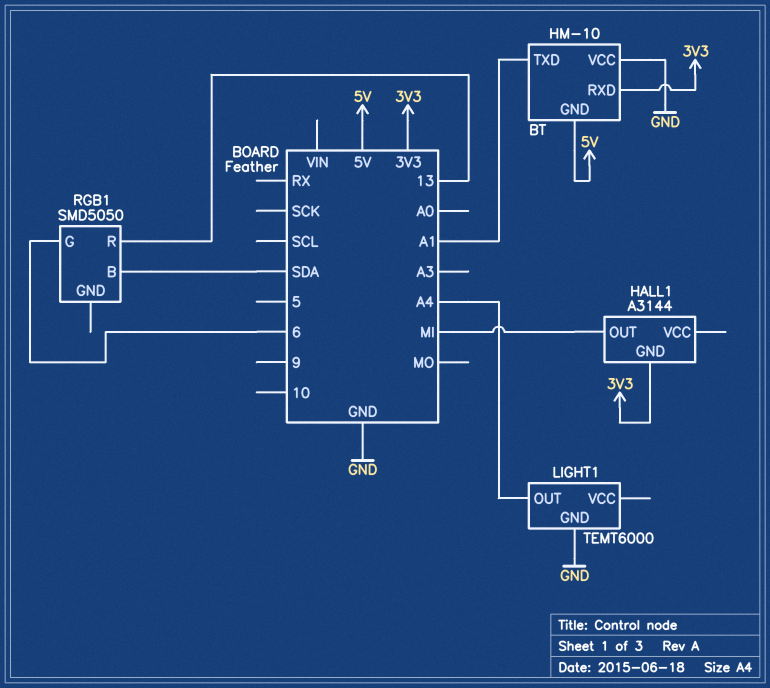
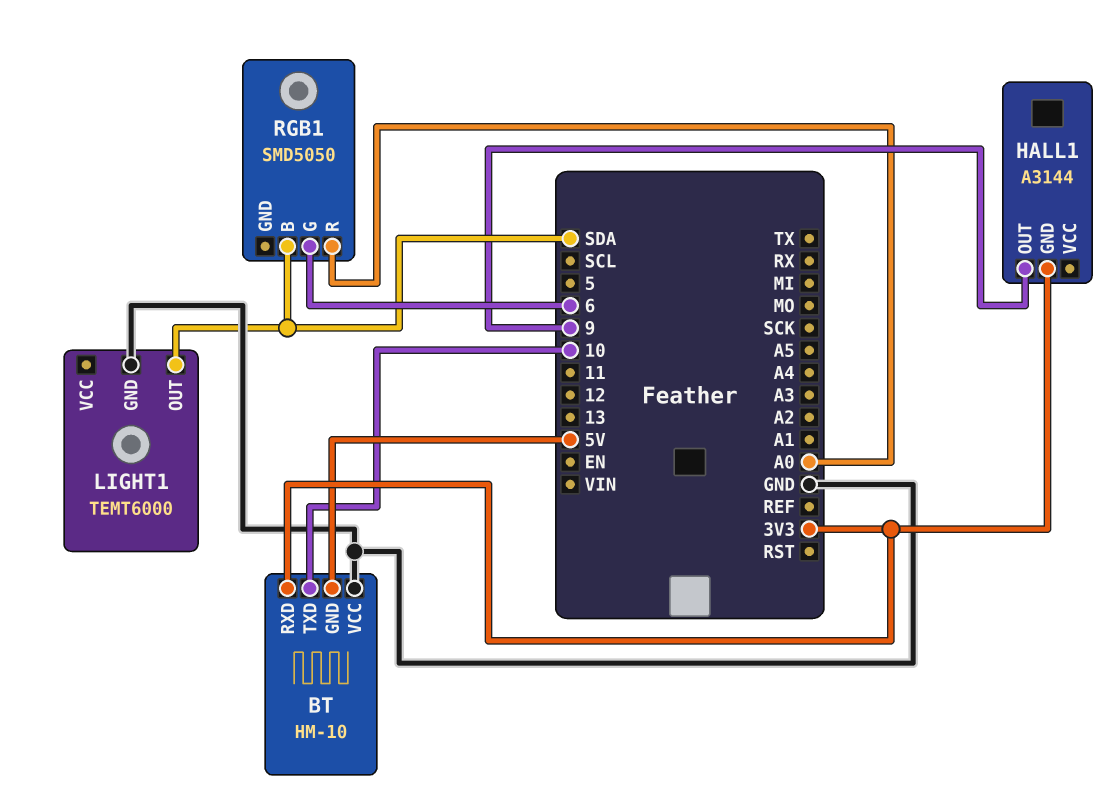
BT pin TXD: A1 -> 10
HALL1 pin OUT: MI -> 9
LIGHT1 pin OUT: A4 -> SDA
RGB1 pin R: 13 -> A0

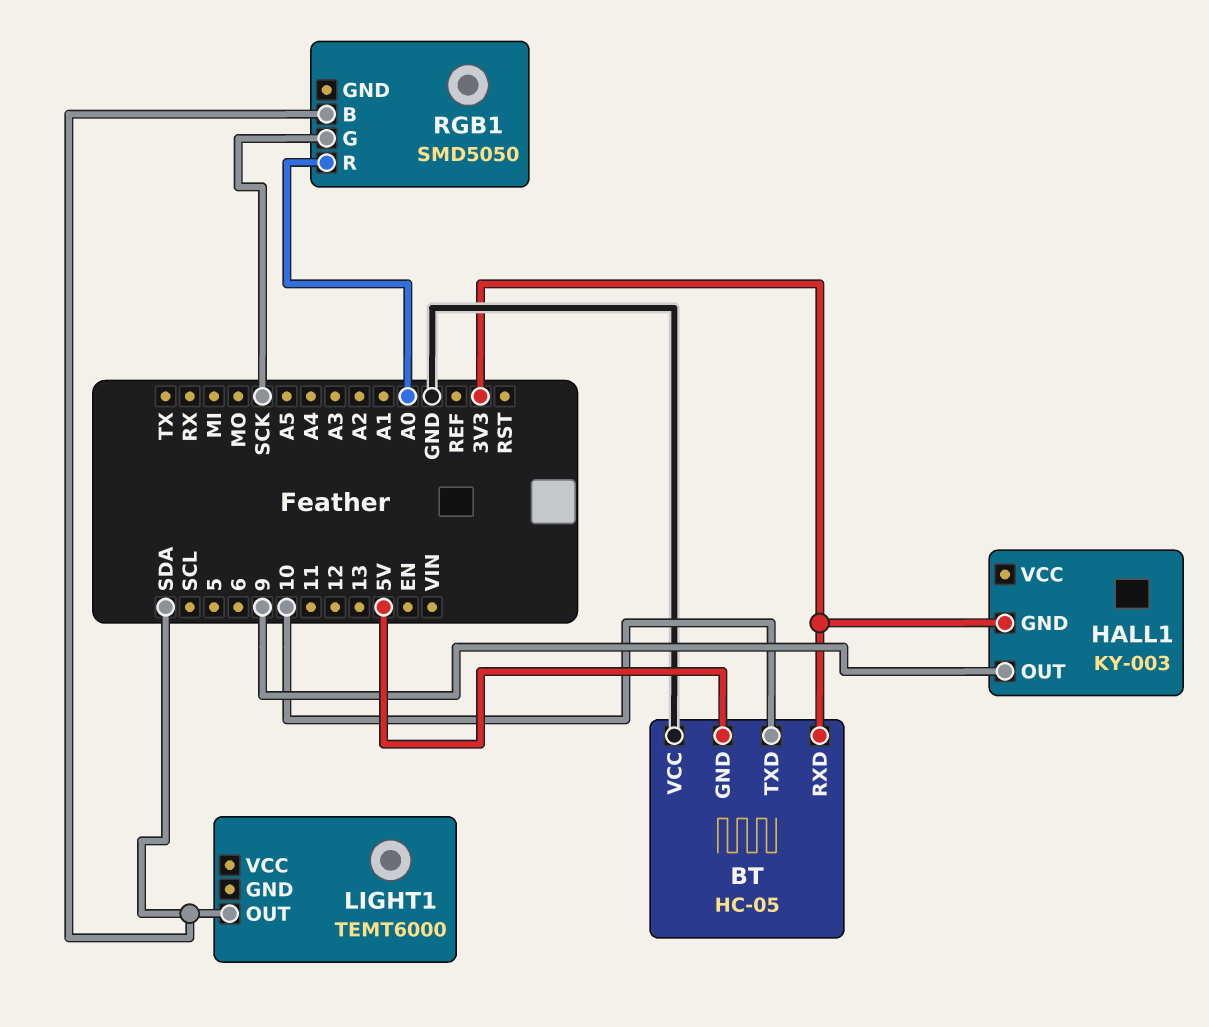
BT: HM-10 -> HC-05
HALL1: A3144 -> KY-003
LIGHT1 pin GND: GND -> none
RGB1 pin G: 6 -> SCK

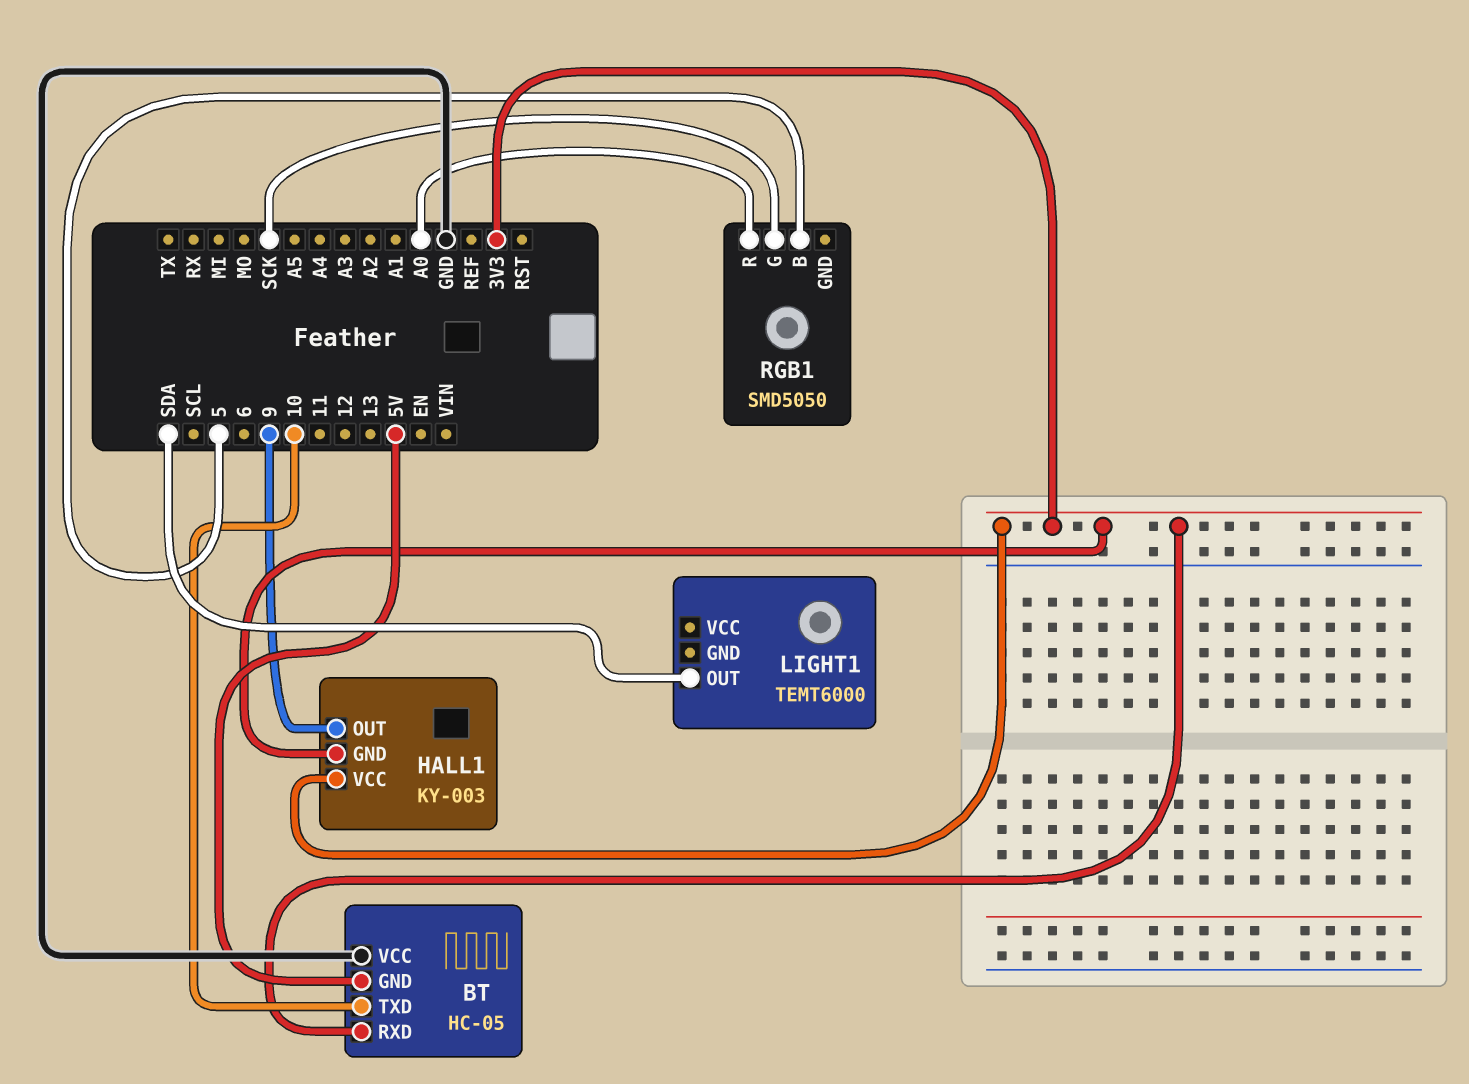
HALL1 pin VCC: none -> 3V3
RGB1 pin B: SDA -> 5

